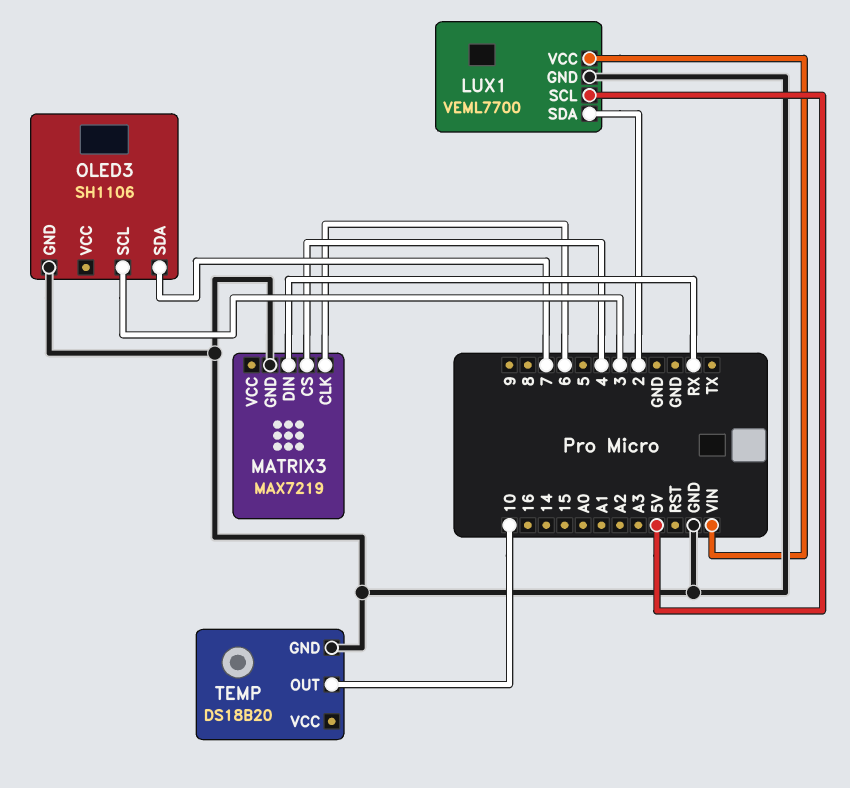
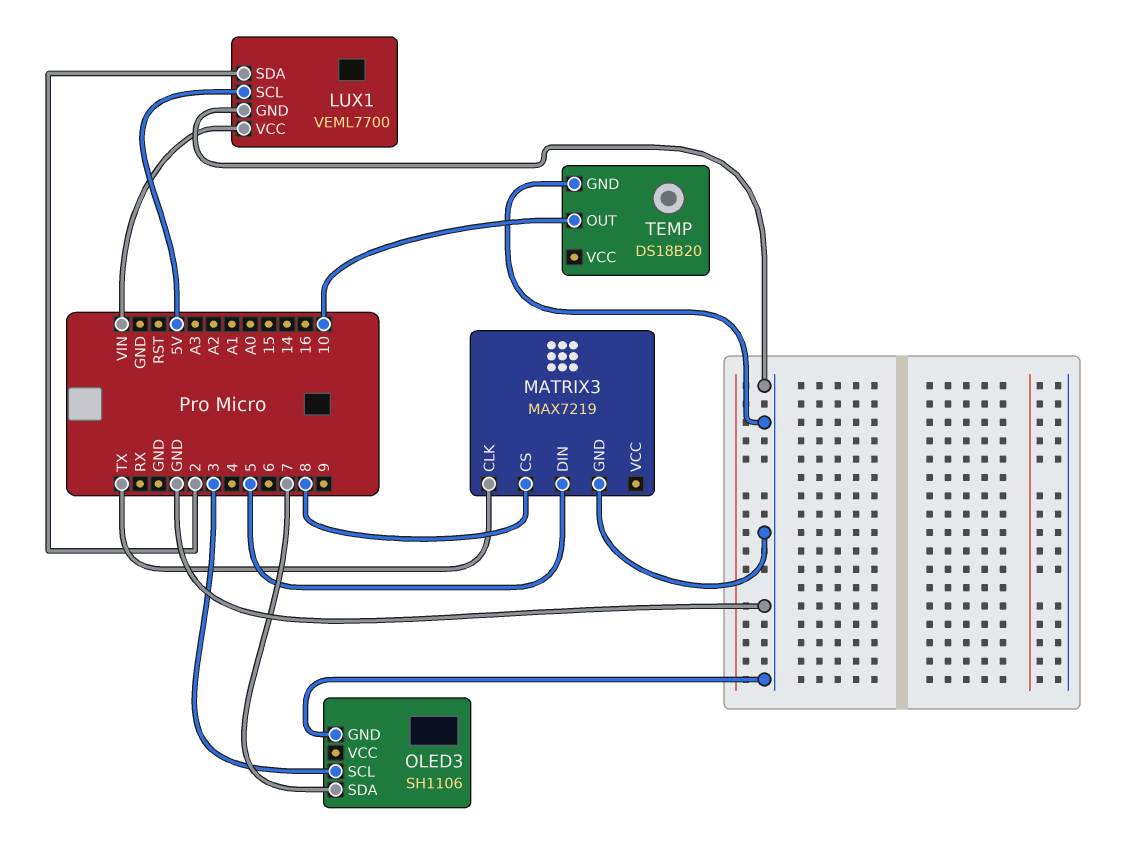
MATRIX3 pin CLK: 6 -> TX
MATRIX3 pin CS: 4 -> 8
MATRIX3 pin DIN: RX -> 5

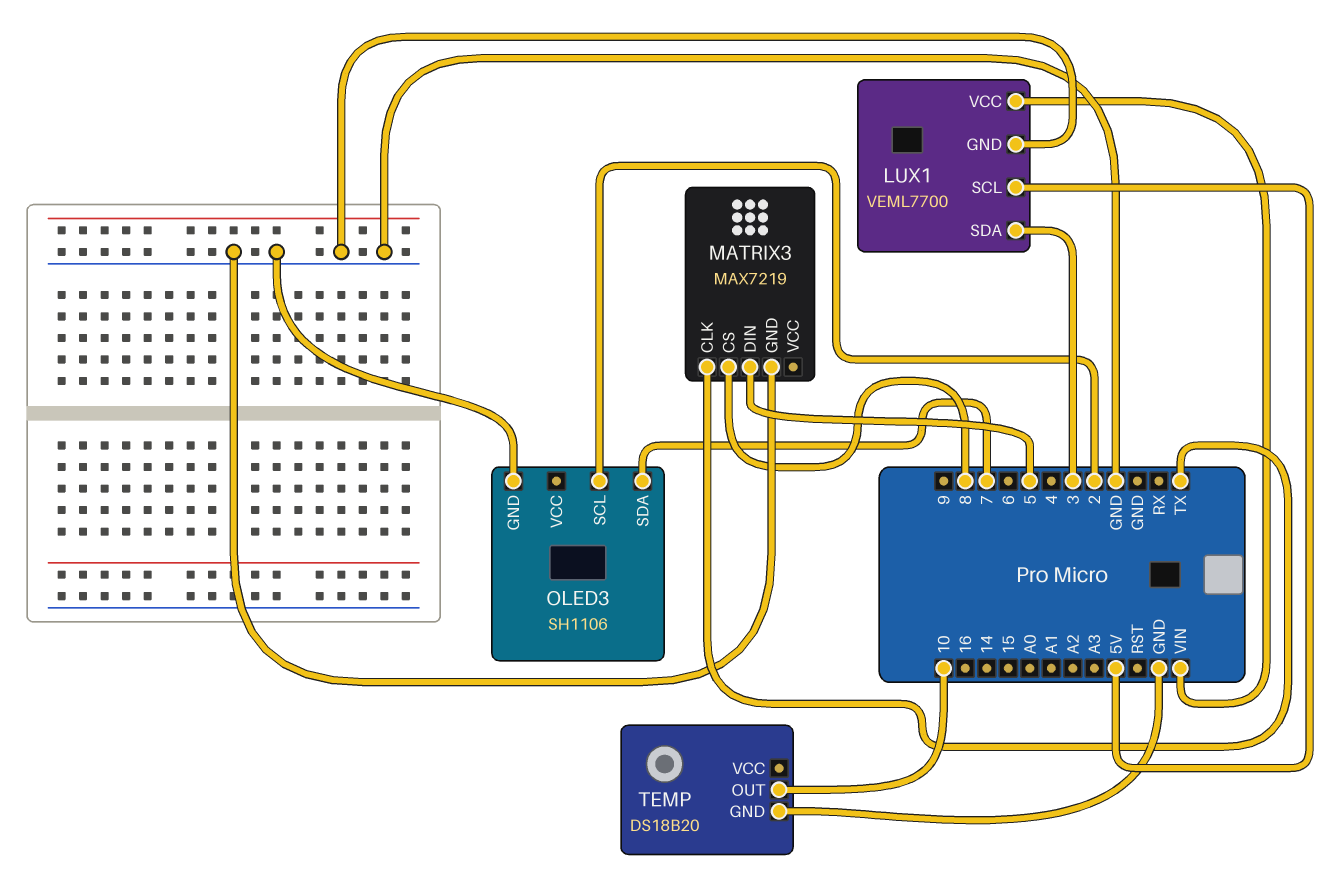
LUX1 pin SDA: 2 -> 3
OLED3 pin SCL: 3 -> 2

